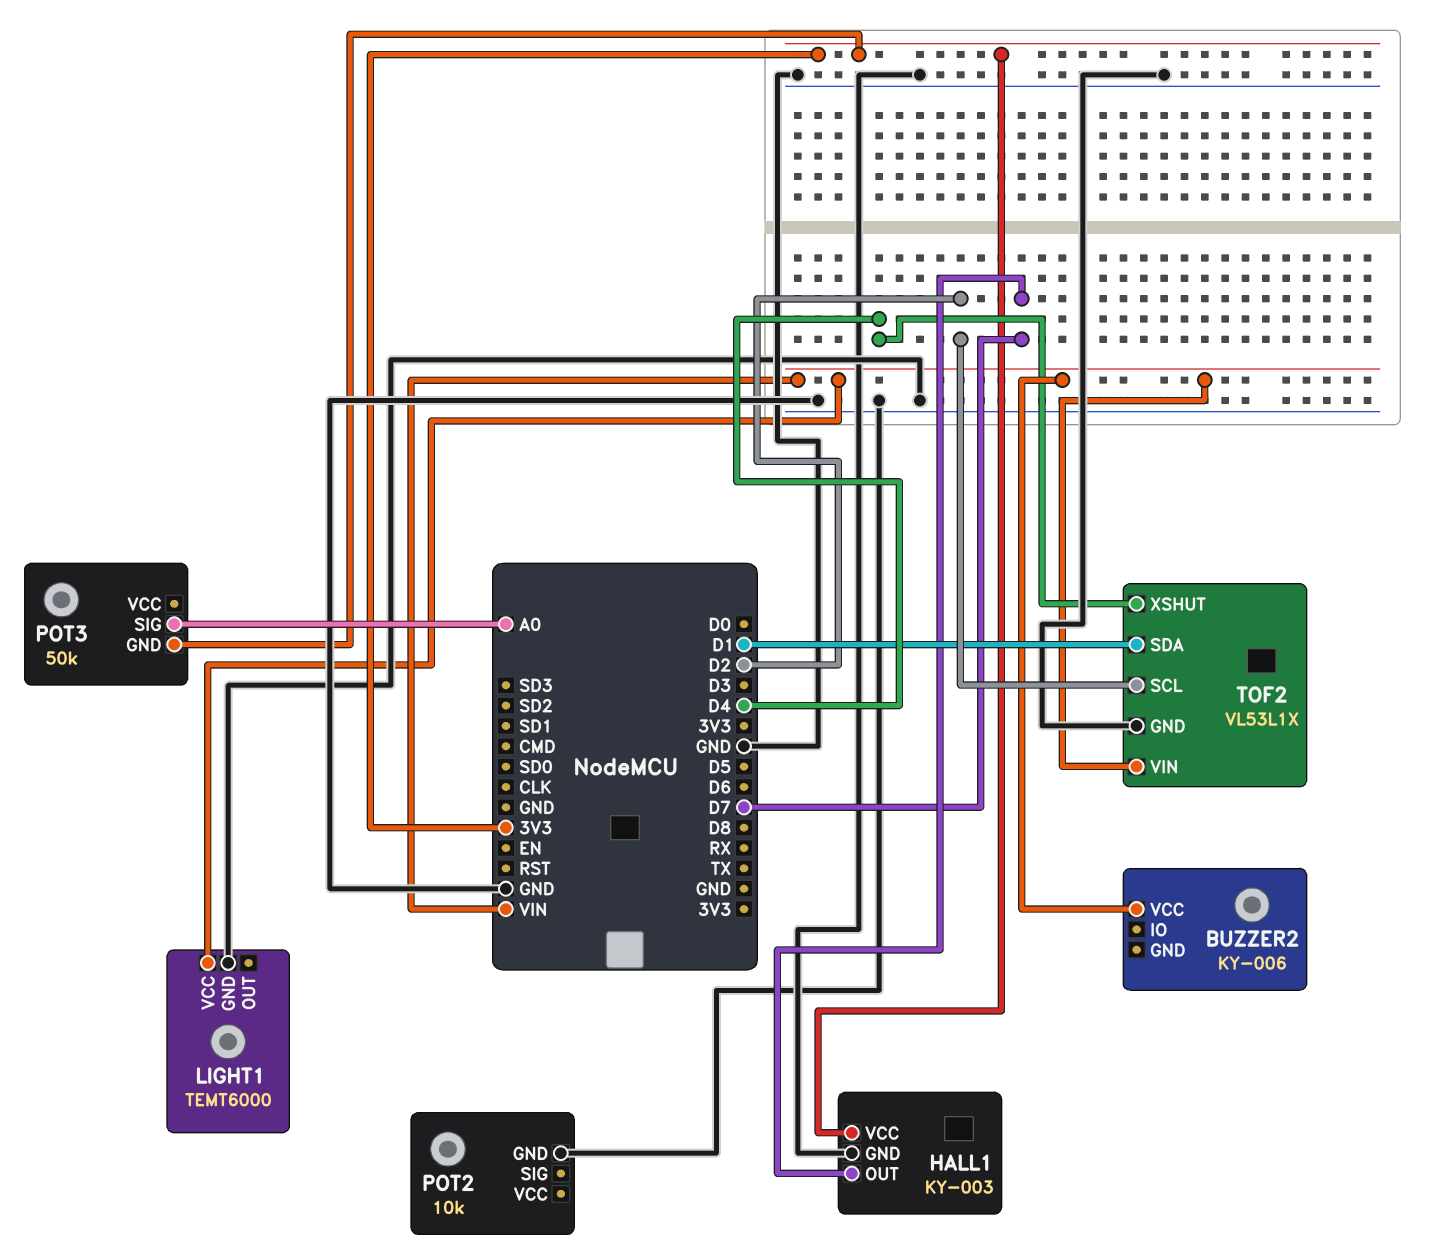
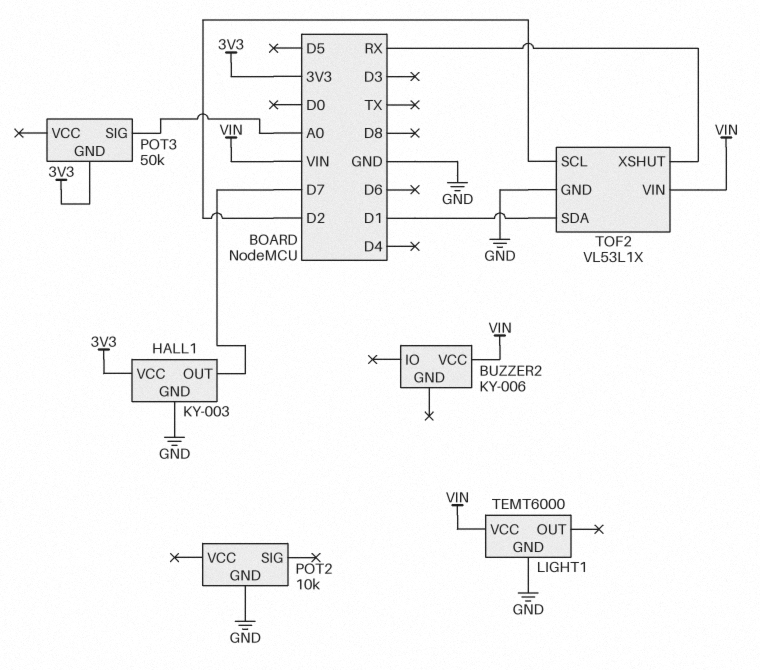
TOF2 pin XSHUT: D4 -> RX

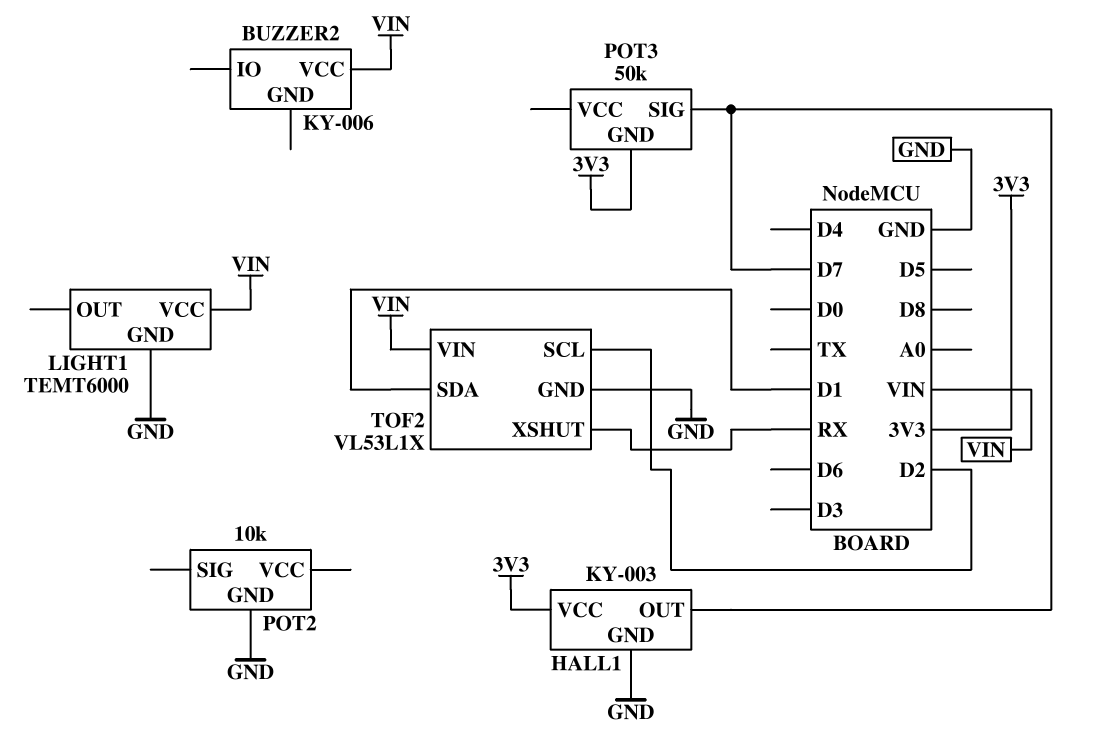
POT3 pin SIG: A0 -> D7

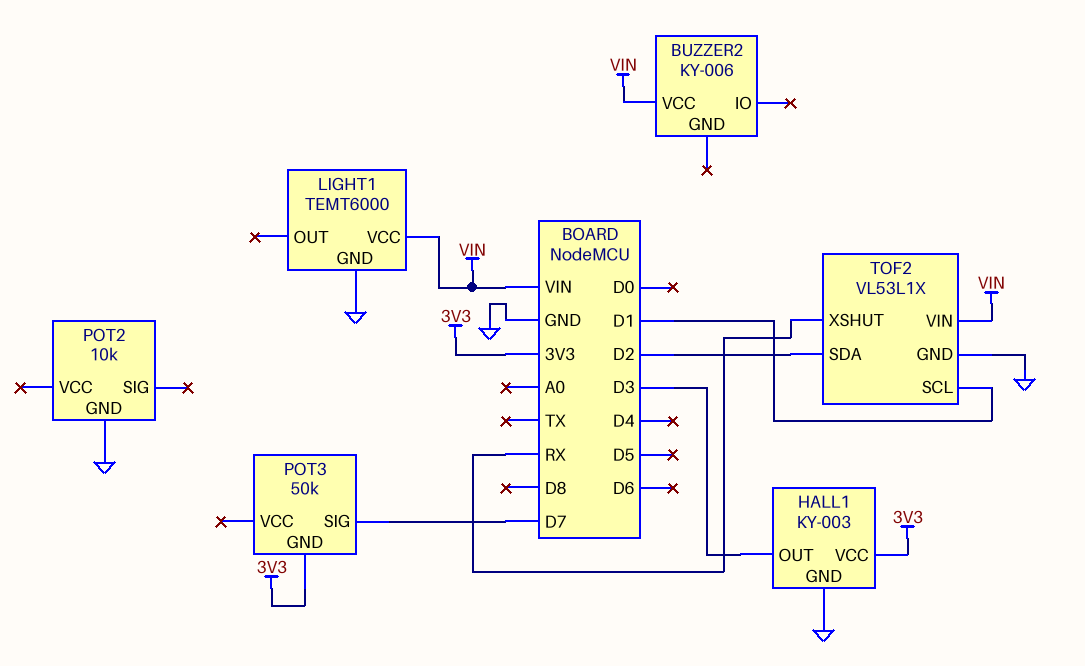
HALL1 pin OUT: D7 -> D3
TOF2 pin SCL: D2 -> D1
TOF2 pin SDA: D1 -> D2

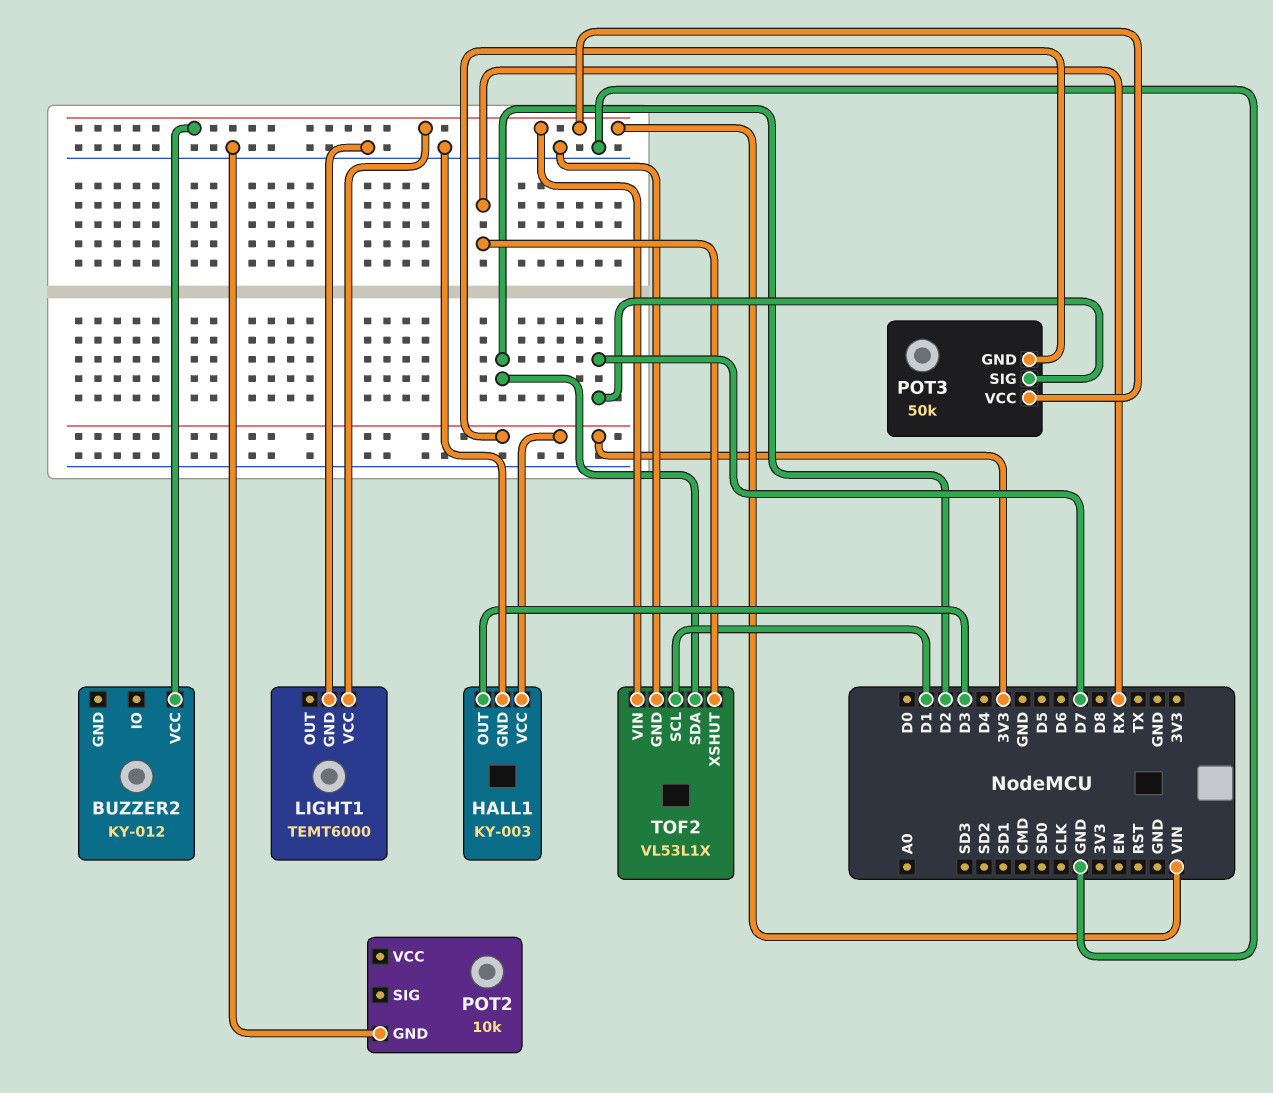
BUZZER2: KY-006 -> KY-012
POT3 pin VCC: none -> VIN

